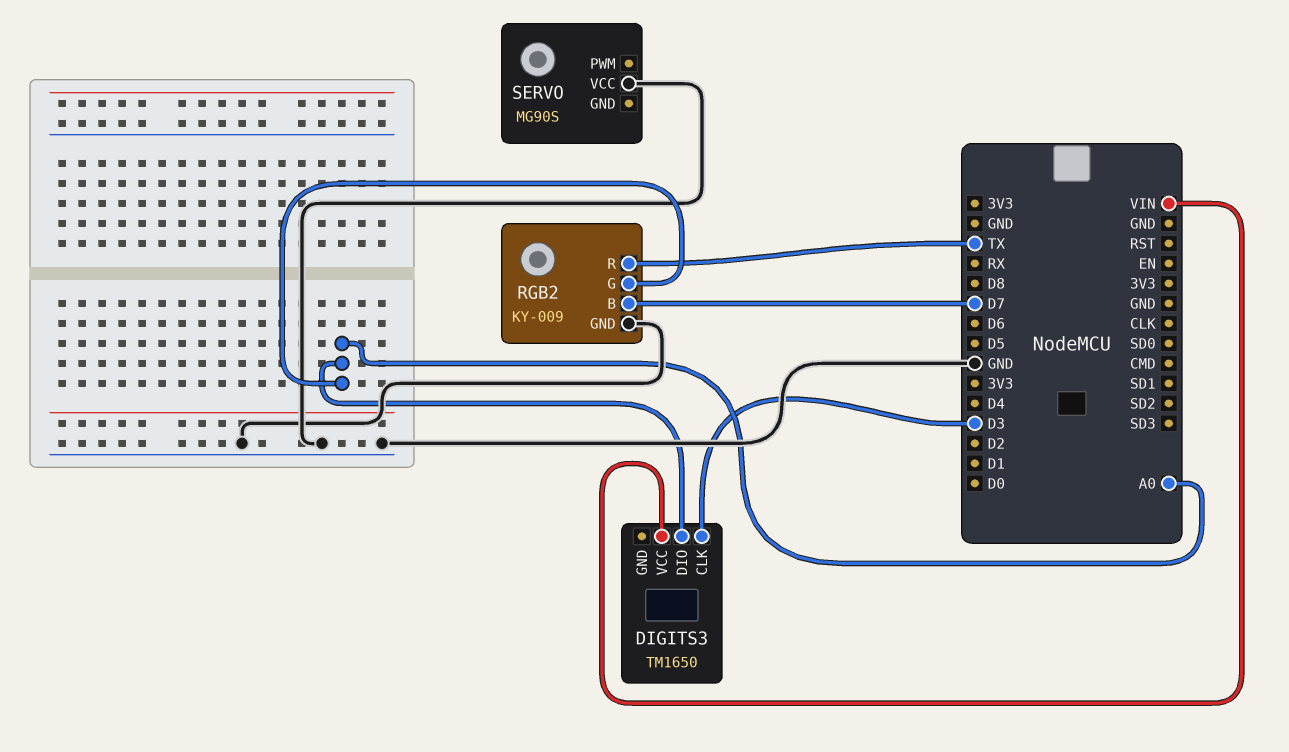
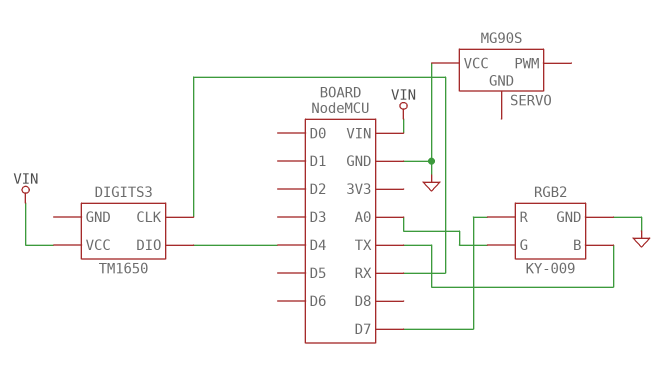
DIGITS3 pin CLK: D3 -> RX
DIGITS3 pin DIO: A0 -> D4
RGB2 pin B: D7 -> TX
RGB2 pin R: TX -> D7

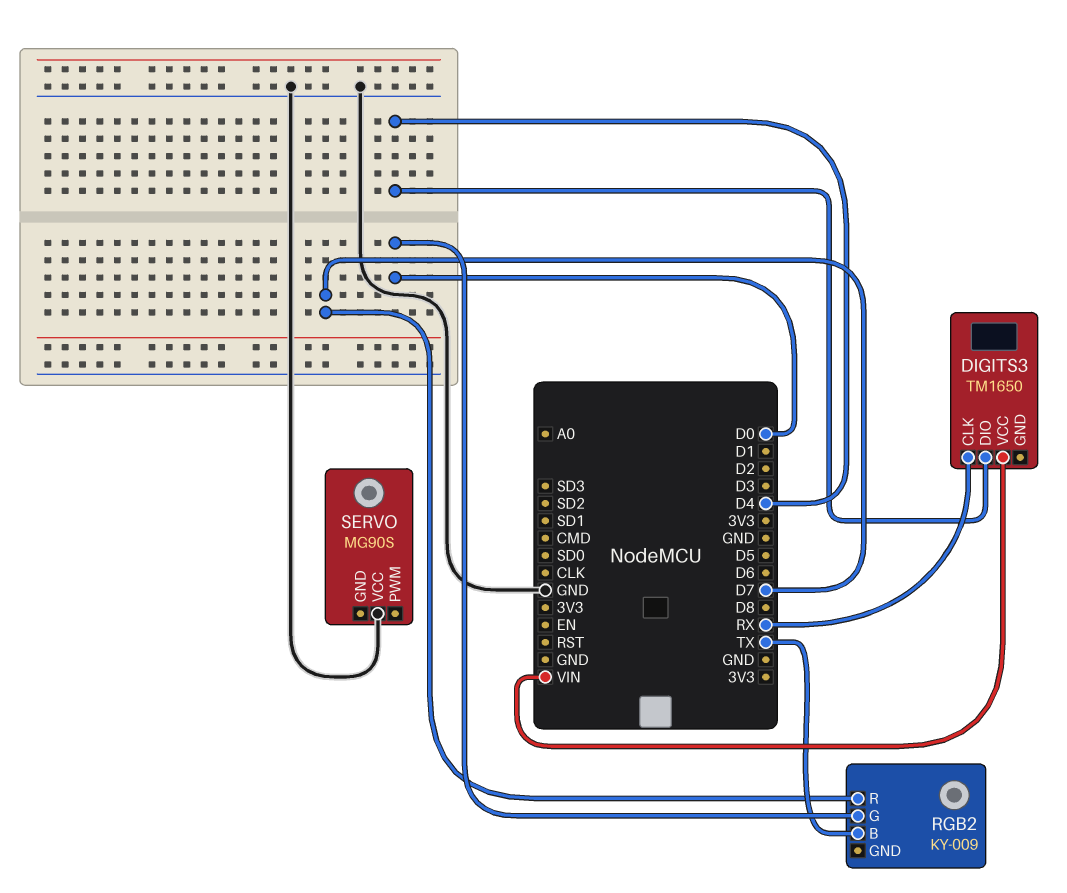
RGB2 pin G: A0 -> D0
RGB2 pin GND: GND -> none

